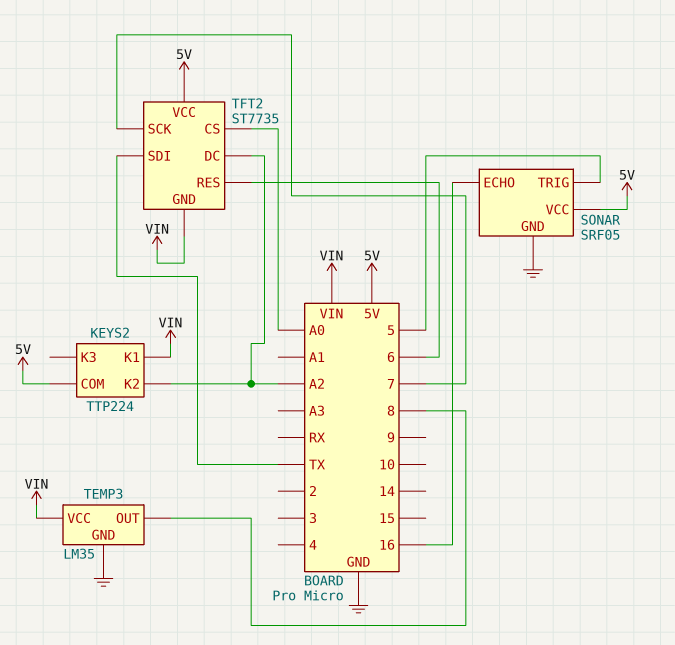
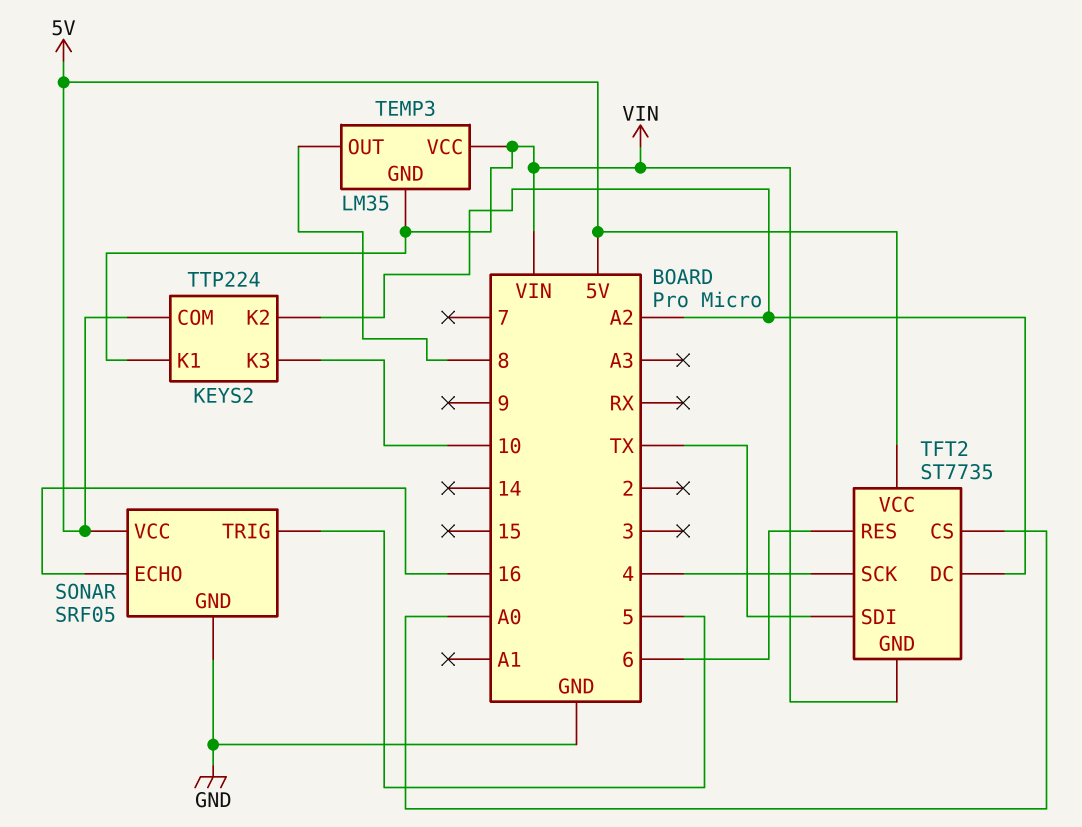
KEYS2 pin K3: none -> 10
TEMP3 pin GND: GND -> VIN
TFT2 pin SCK: 7 -> 4

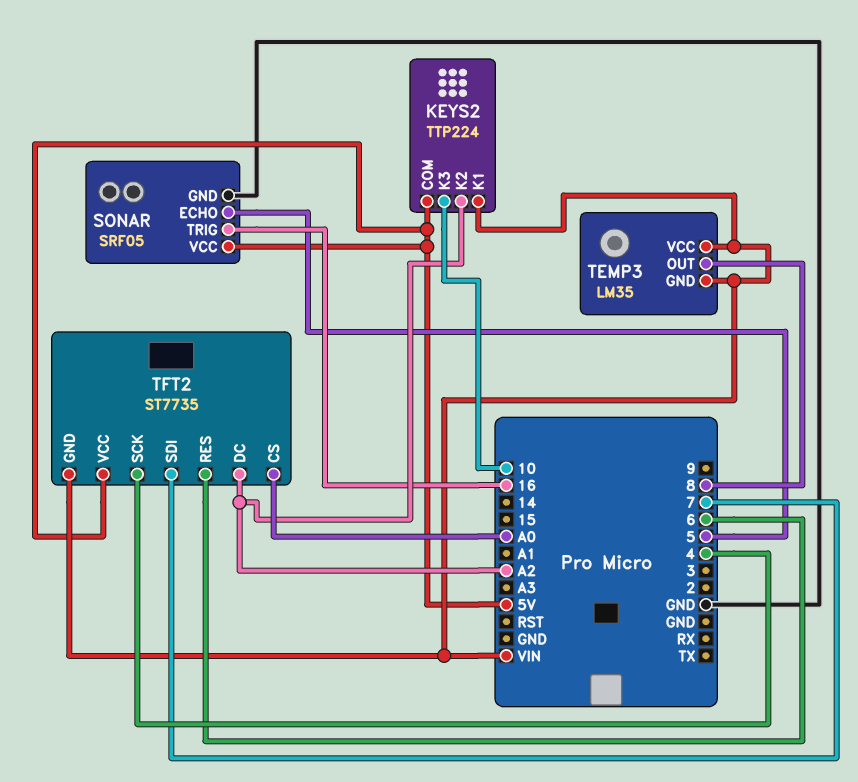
SONAR pin ECHO: 16 -> 5
SONAR pin TRIG: 5 -> 16
TFT2 pin SDI: TX -> 7

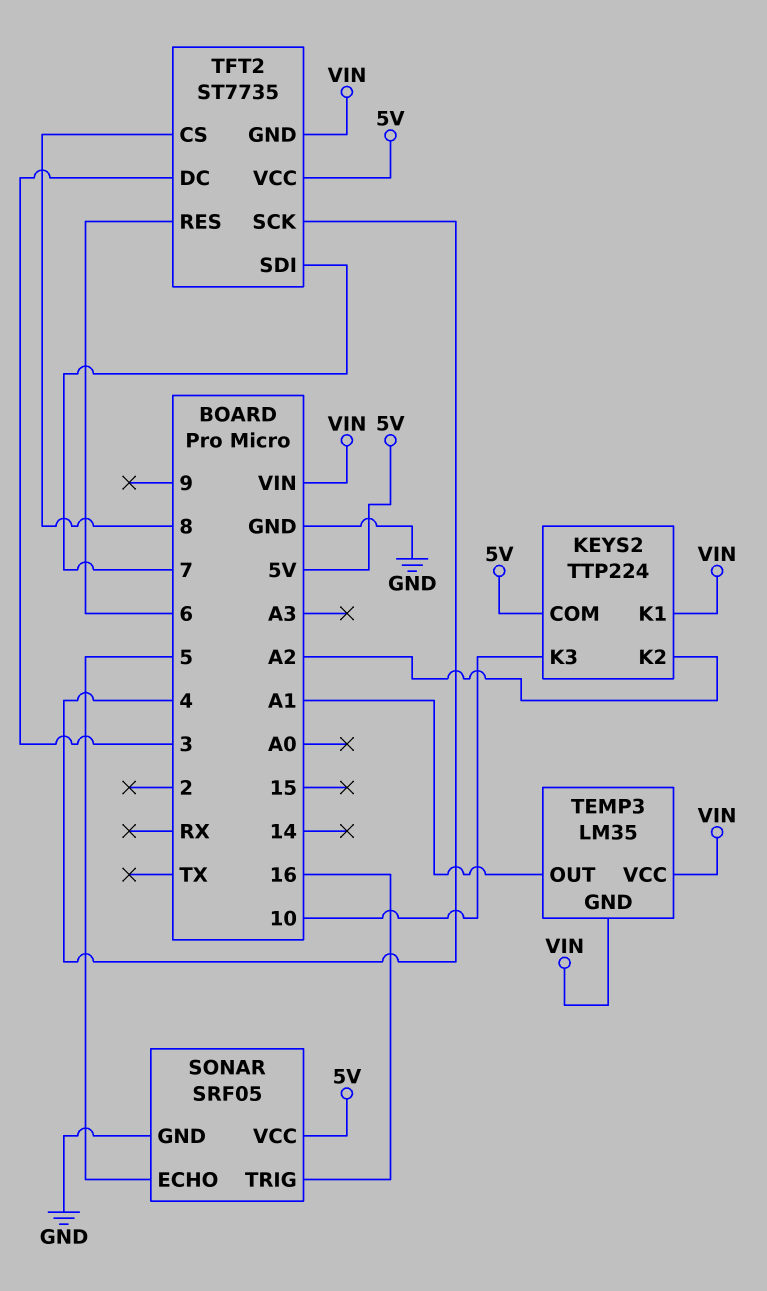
TEMP3 pin OUT: 8 -> A1
TFT2 pin CS: A0 -> 8
TFT2 pin DC: A2 -> 3

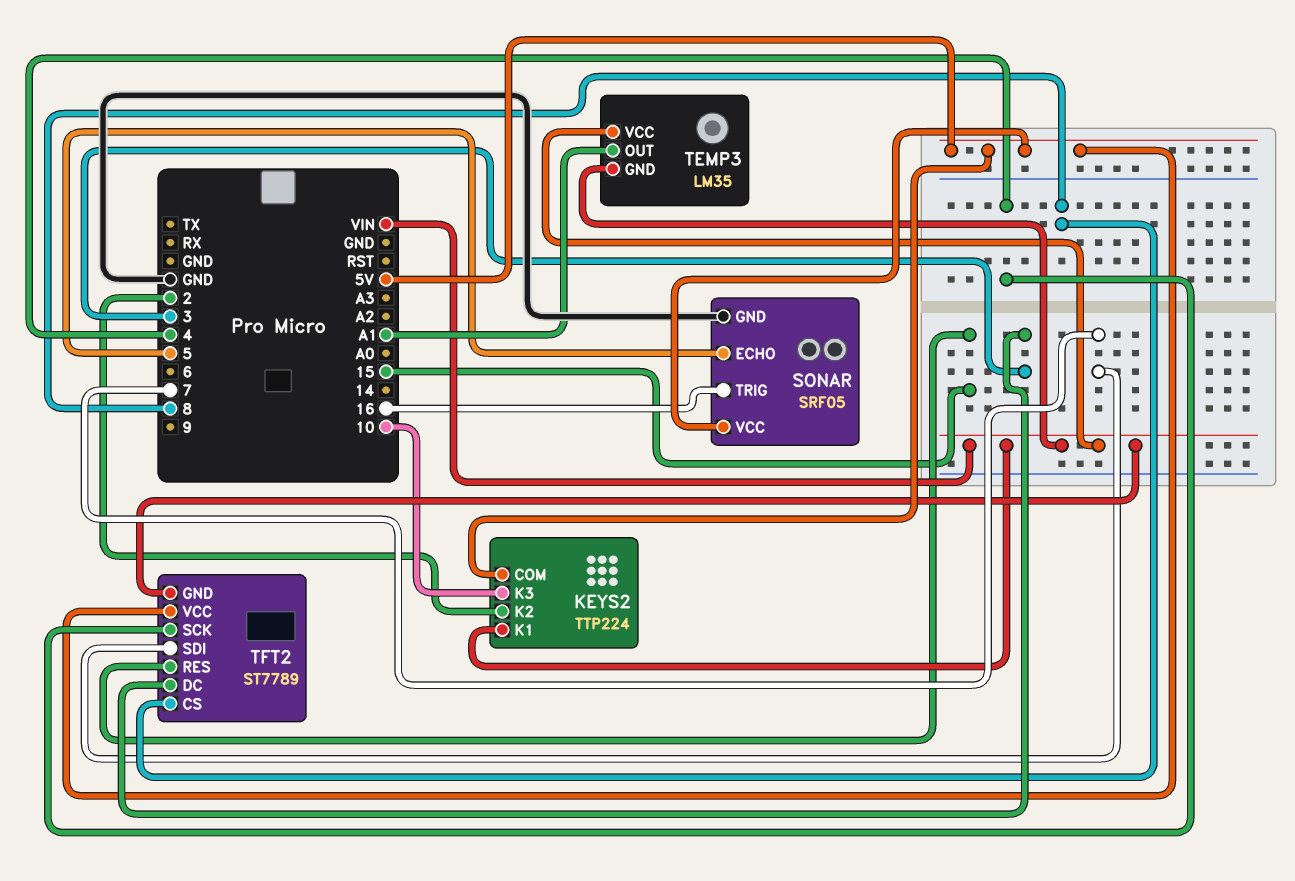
KEYS2 pin K2: A2 -> 2
TFT2: ST7735 -> ST7789
TFT2 pin RES: 6 -> 15

